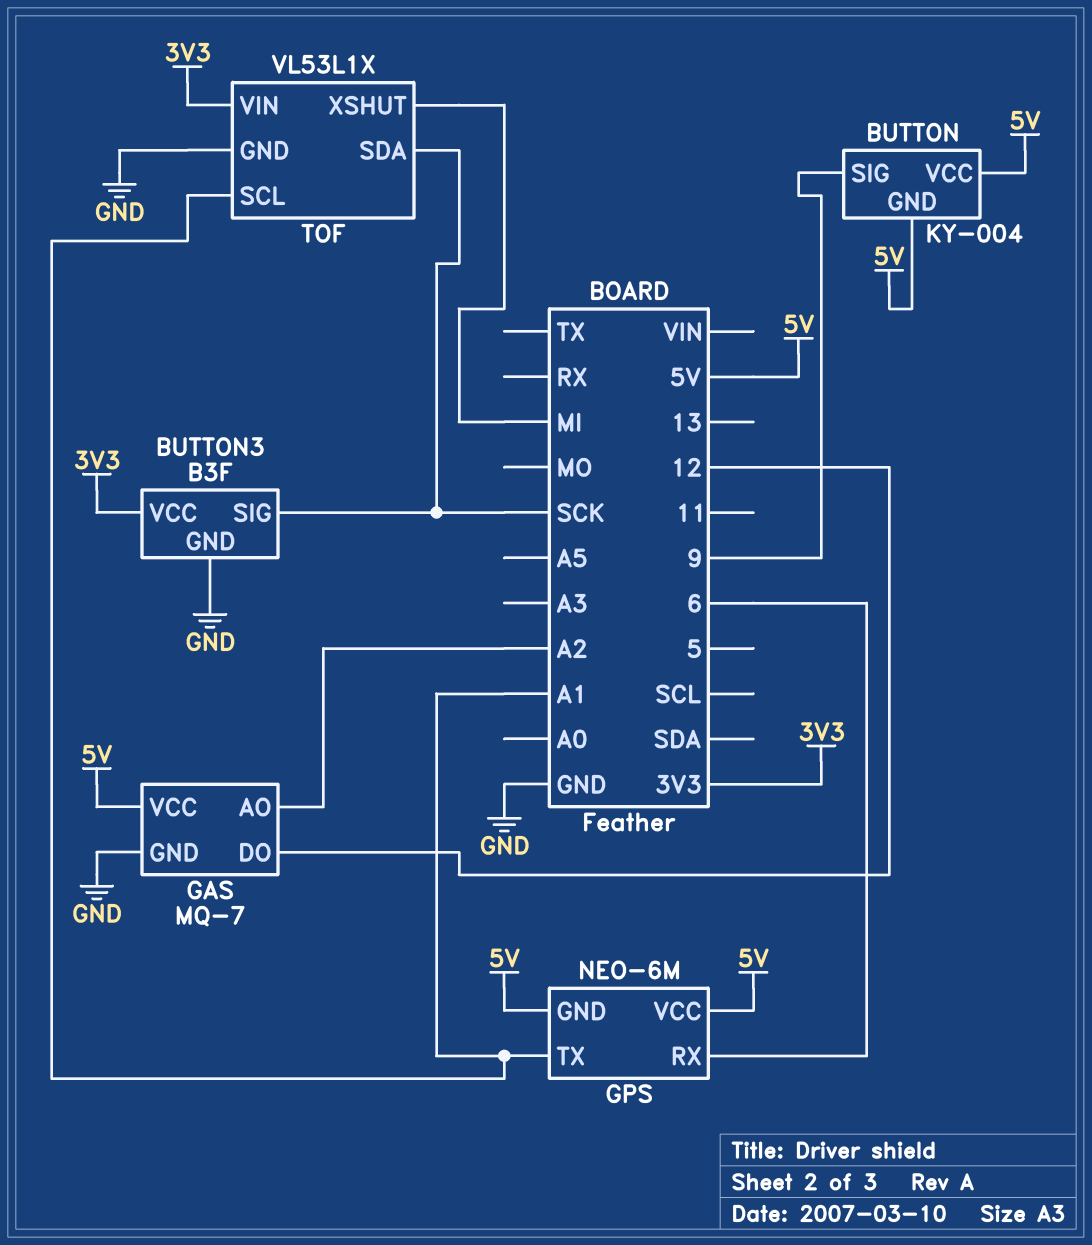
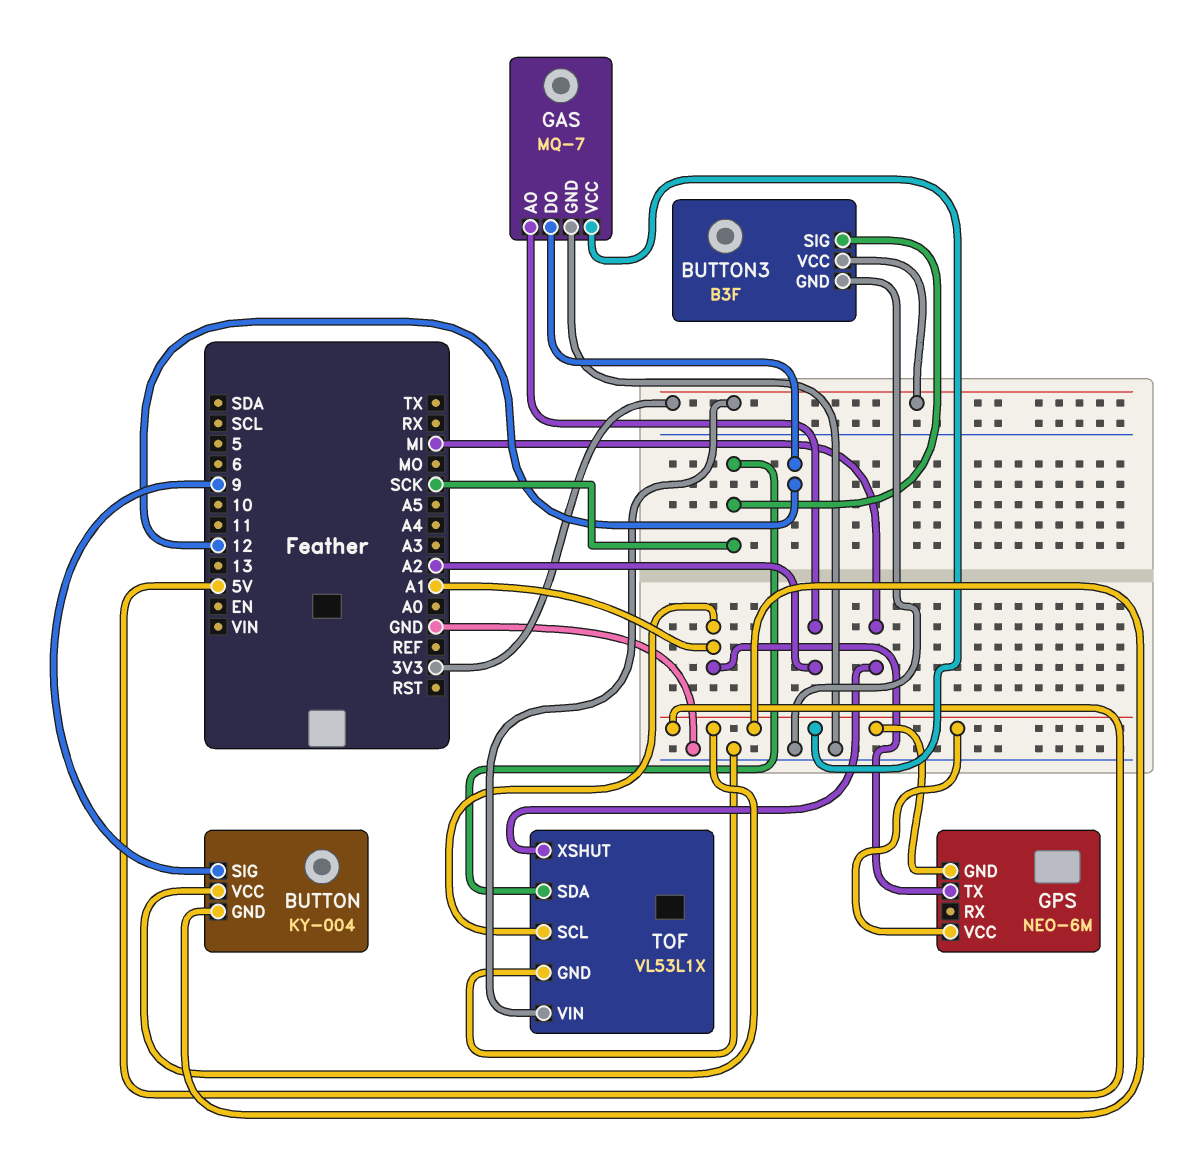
GPS pin RX: 6 -> none

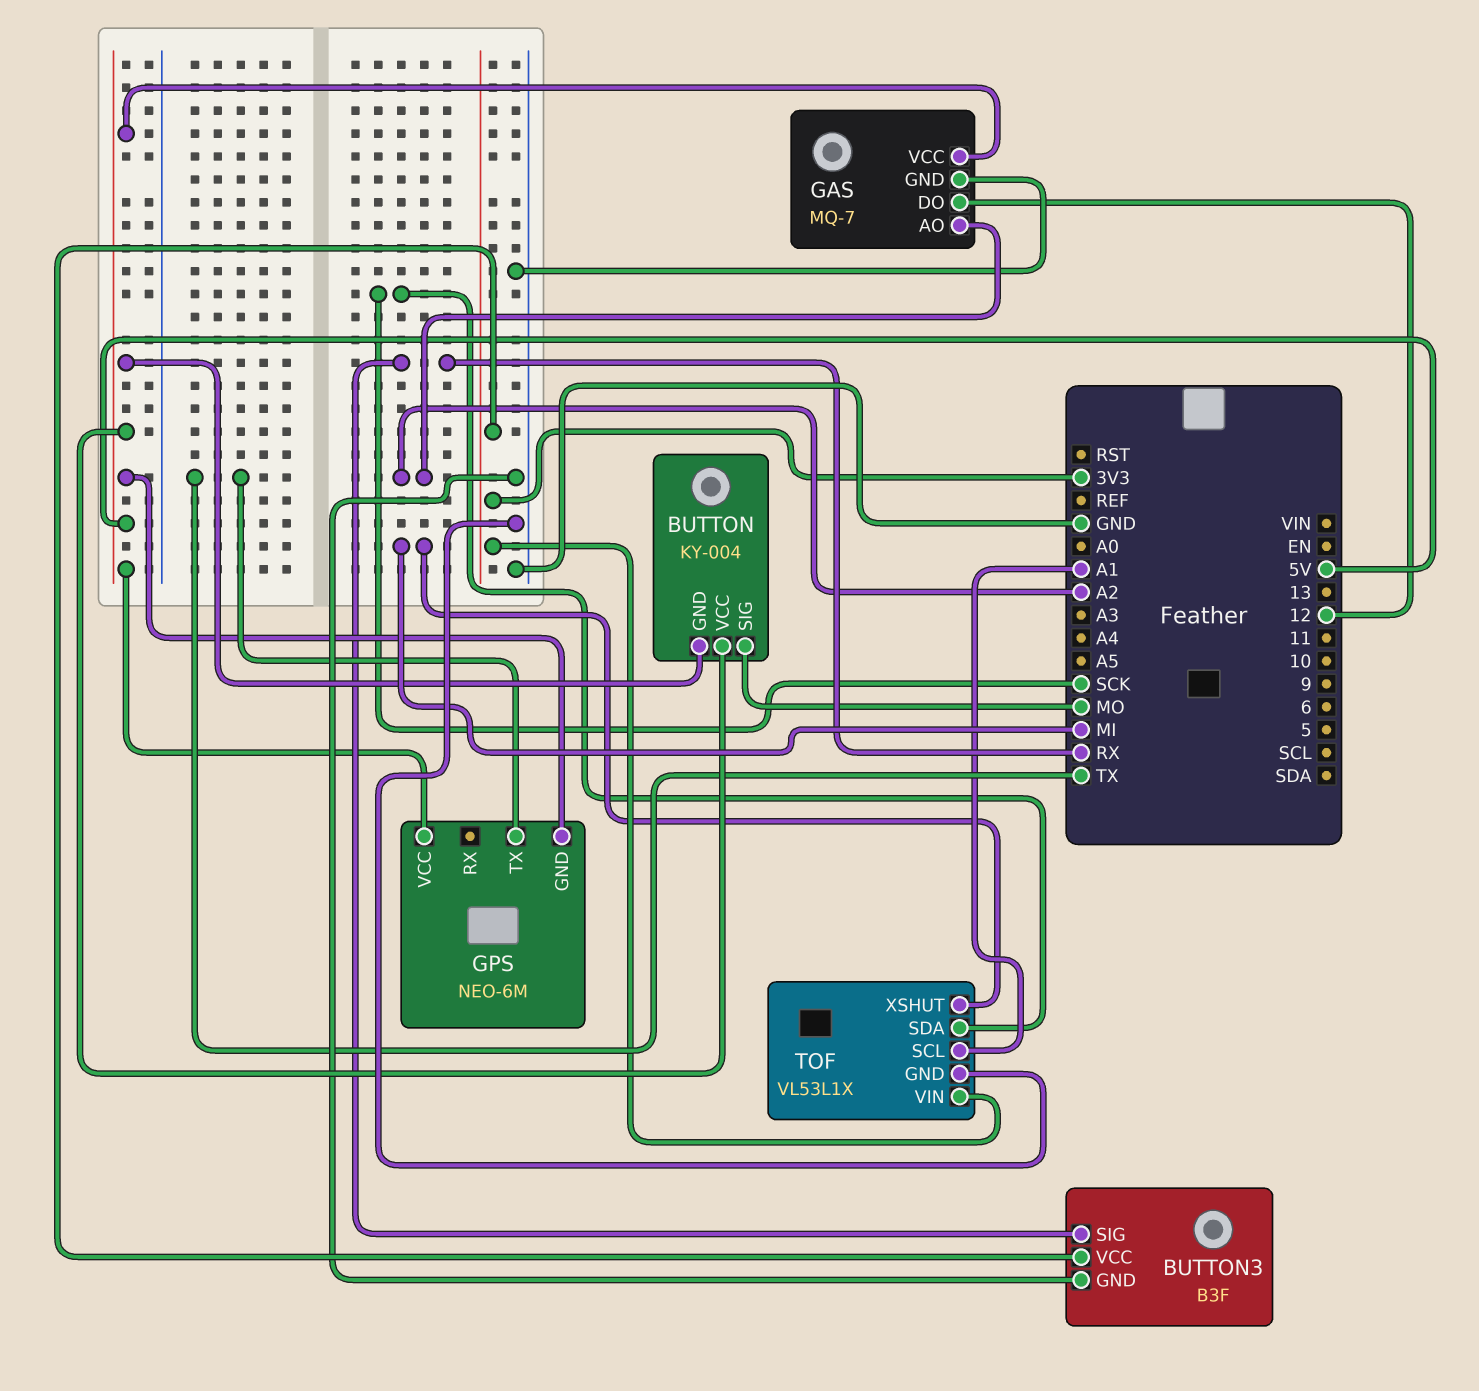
BUTTON pin SIG: 9 -> MO
BUTTON3 pin SIG: SCK -> RX
GPS pin TX: A1 -> TX

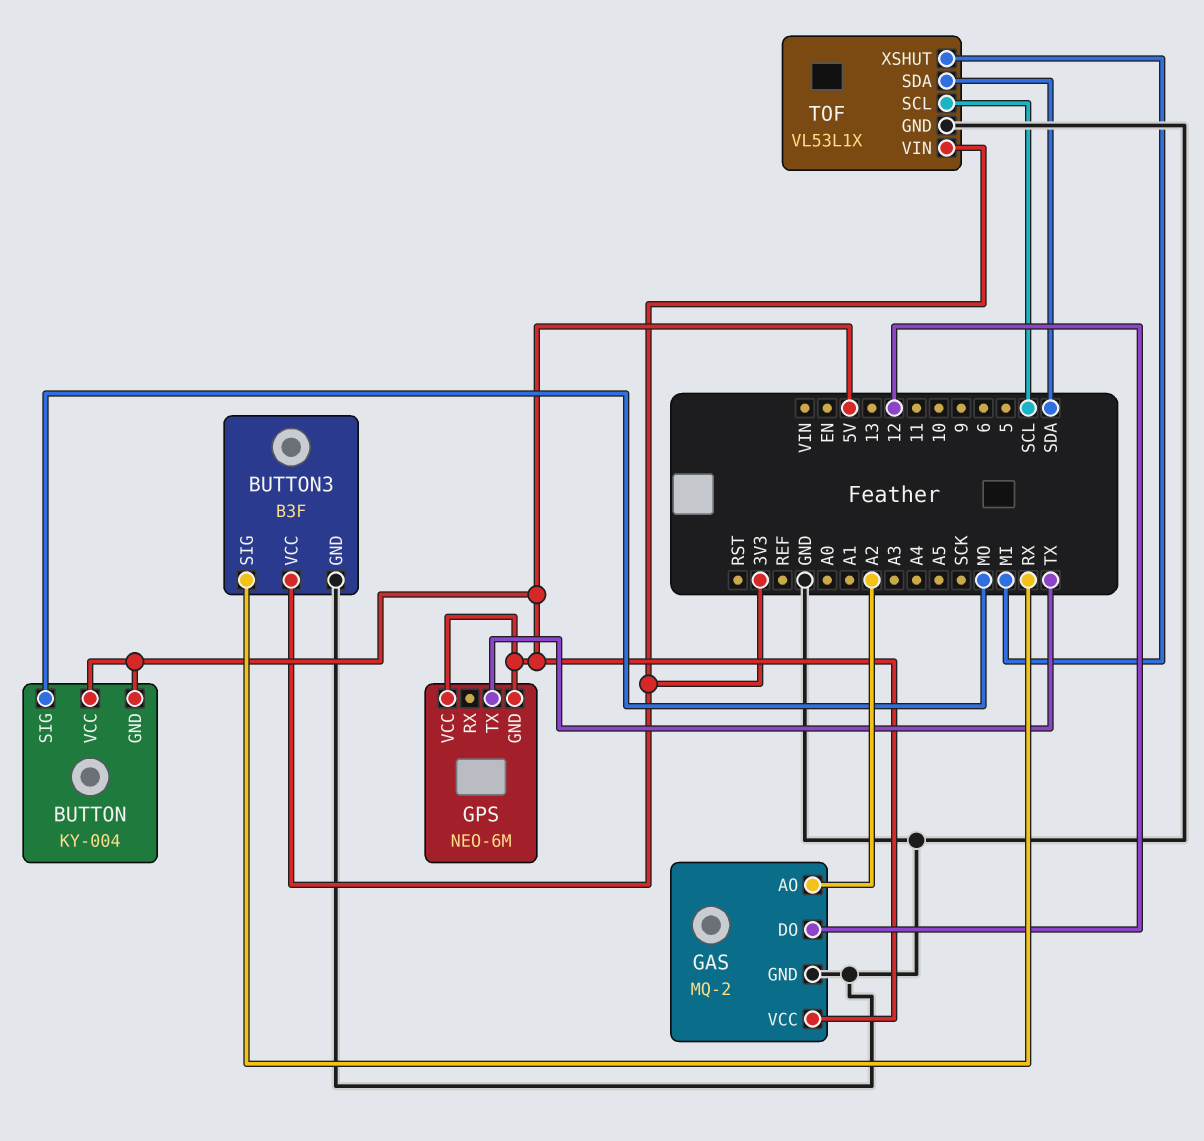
GAS: MQ-7 -> MQ-2
TOF pin SCL: A1 -> SCL
TOF pin SDA: SCK -> SDA

